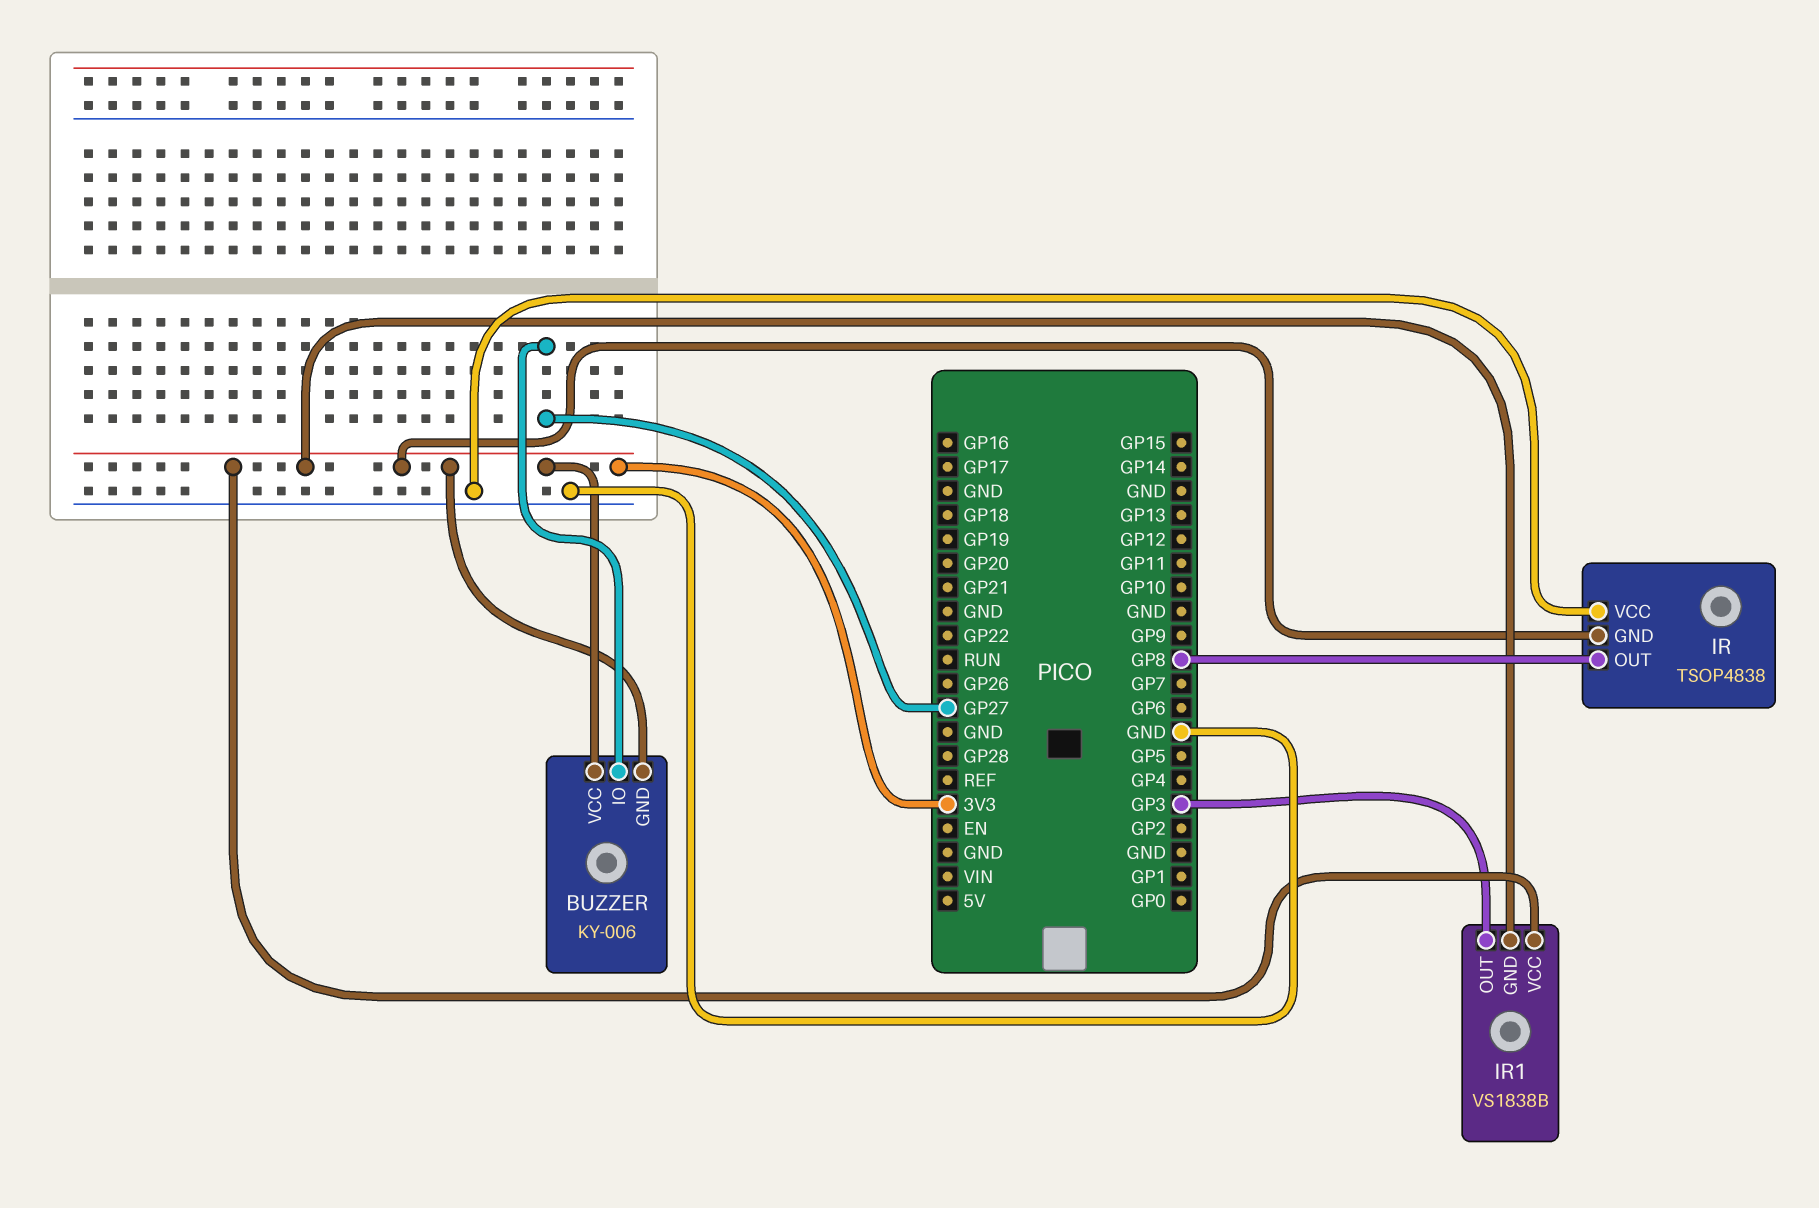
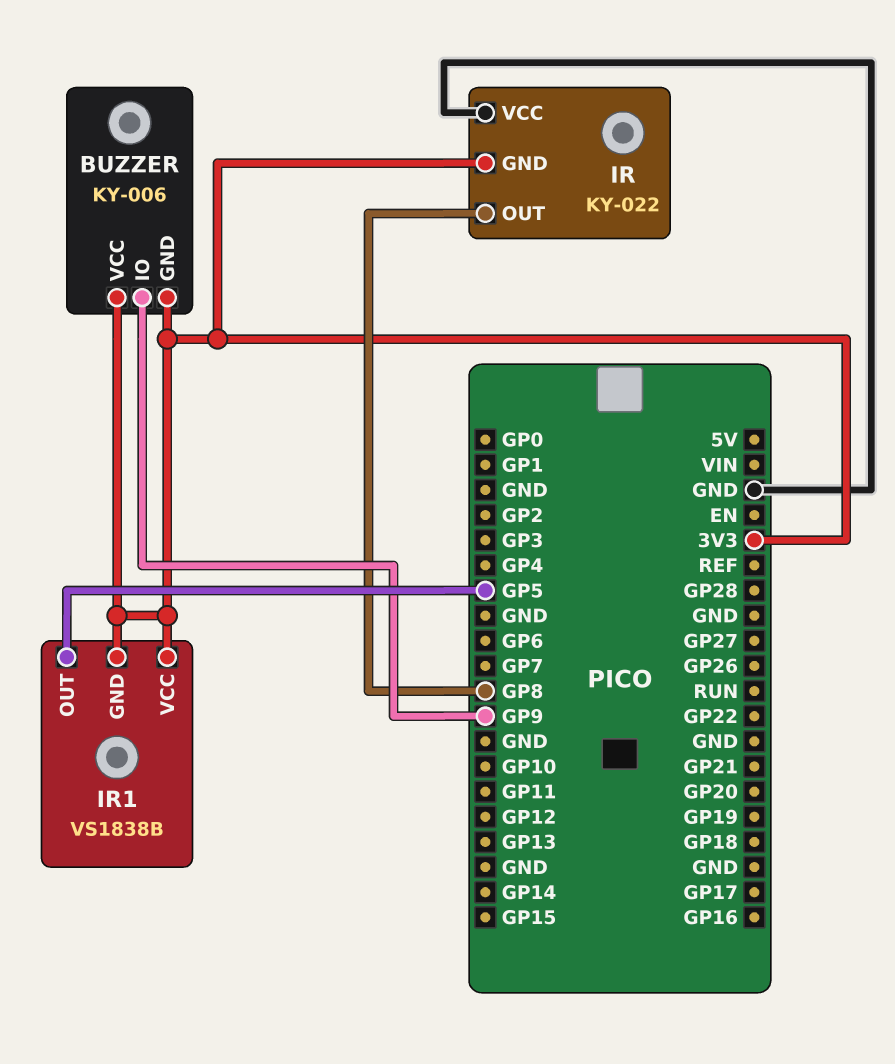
BUZZER pin IO: GP27 -> GP9
IR: TSOP4838 -> KY-022
IR1 pin OUT: GP3 -> GP5

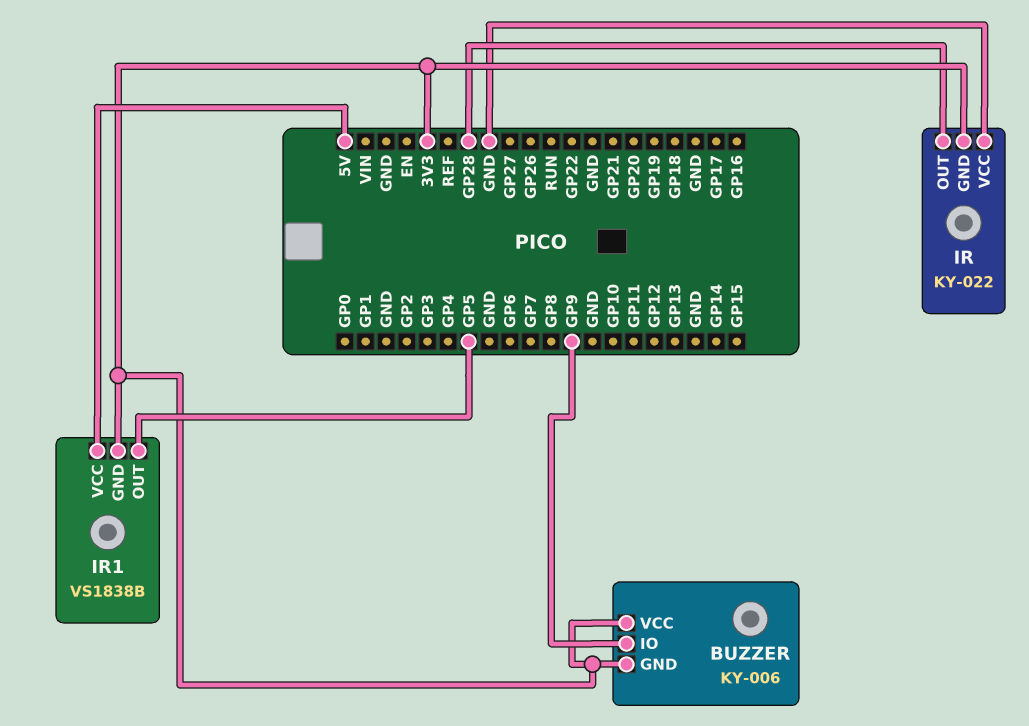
IR pin OUT: GP8 -> GP28
IR1 pin VCC: 3V3 -> 5V

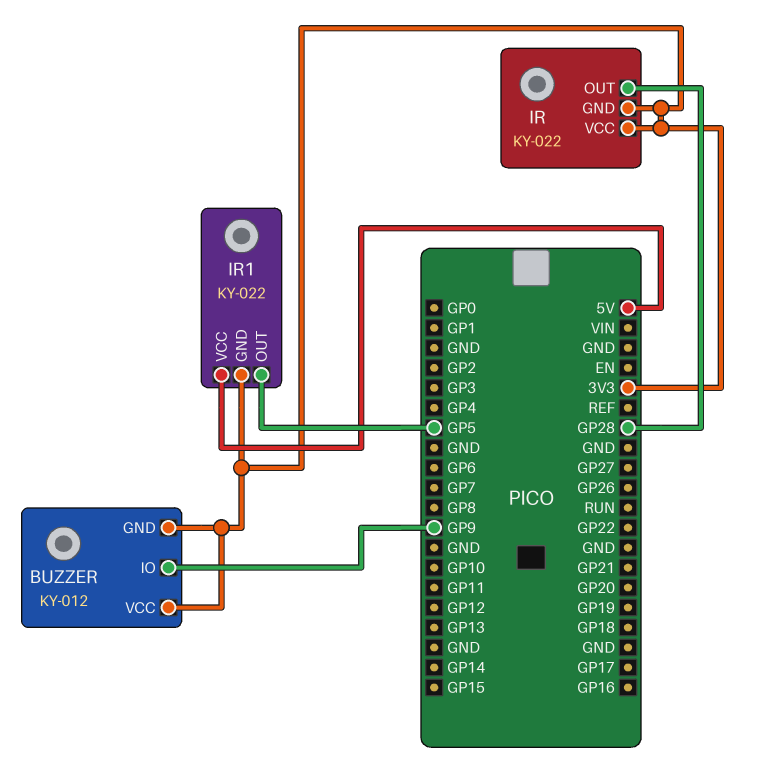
BUZZER: KY-006 -> KY-012
IR pin VCC: GND -> 3V3
IR1: VS1838B -> KY-022

